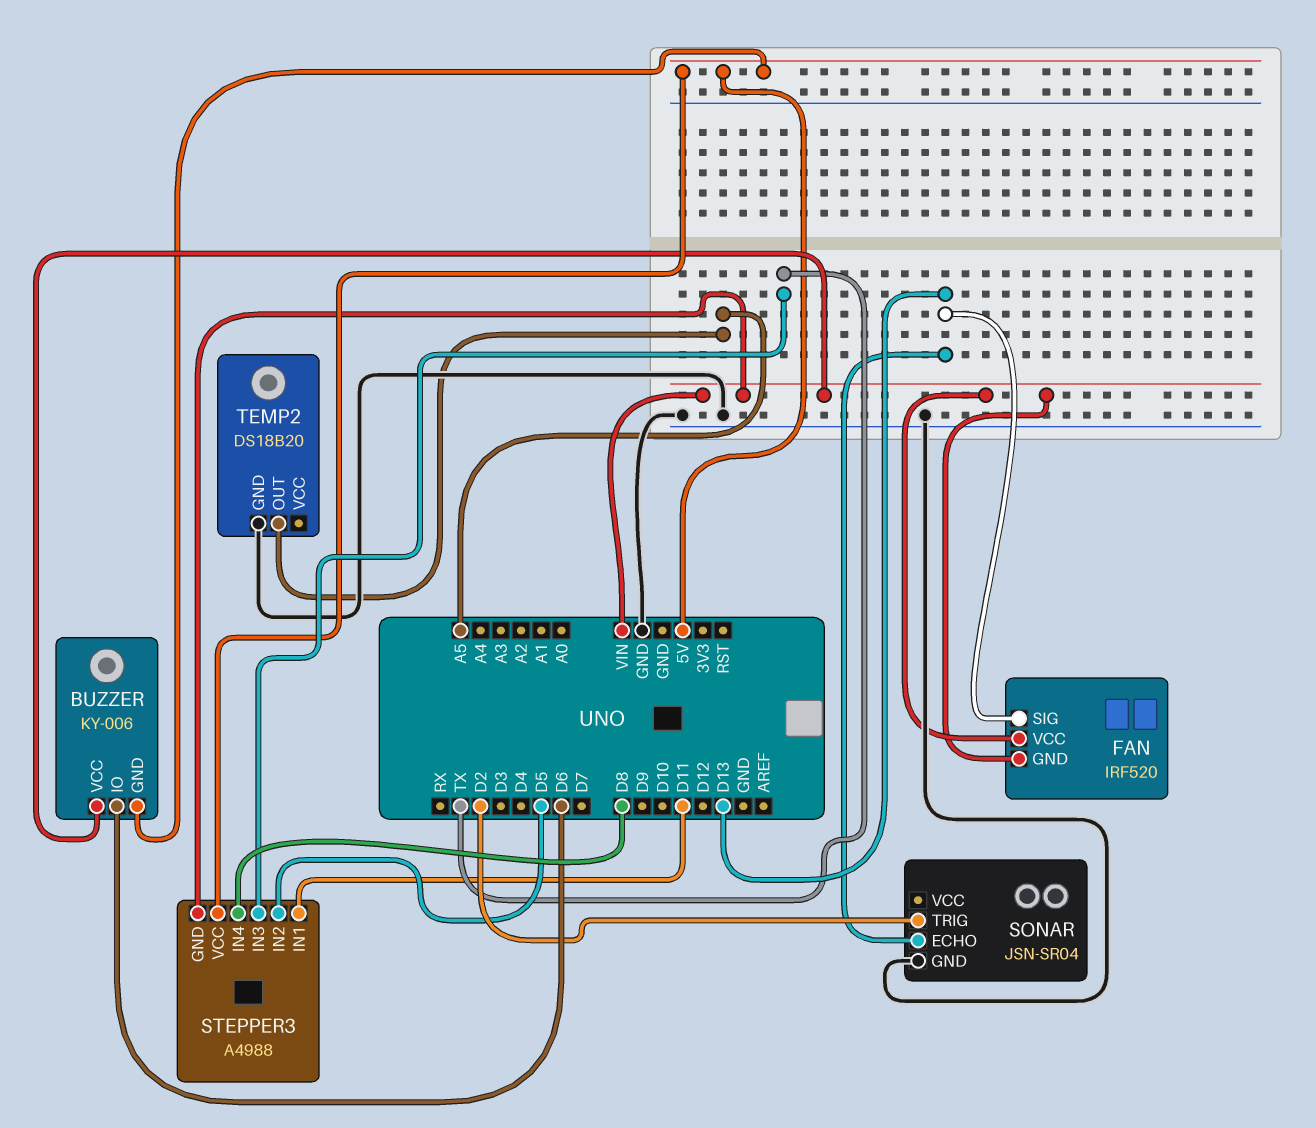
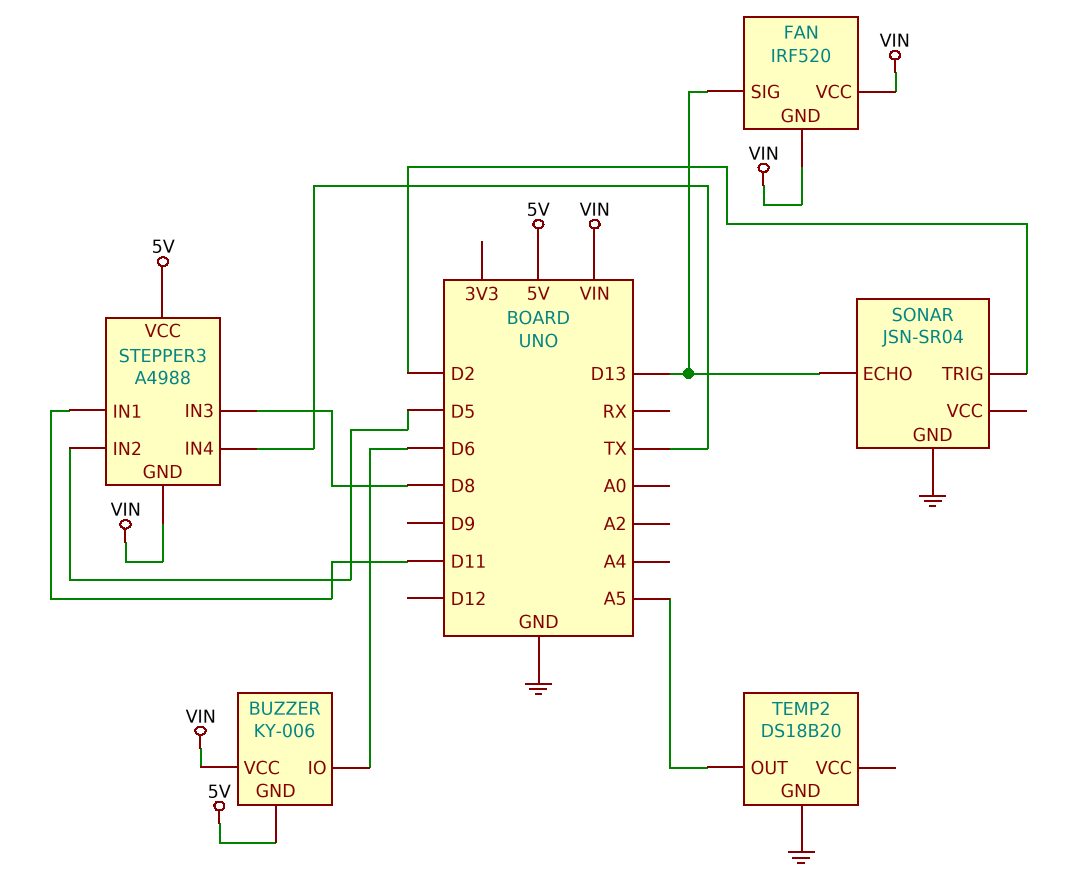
STEPPER3 pin IN3: TX -> D8
STEPPER3 pin IN4: D8 -> TX

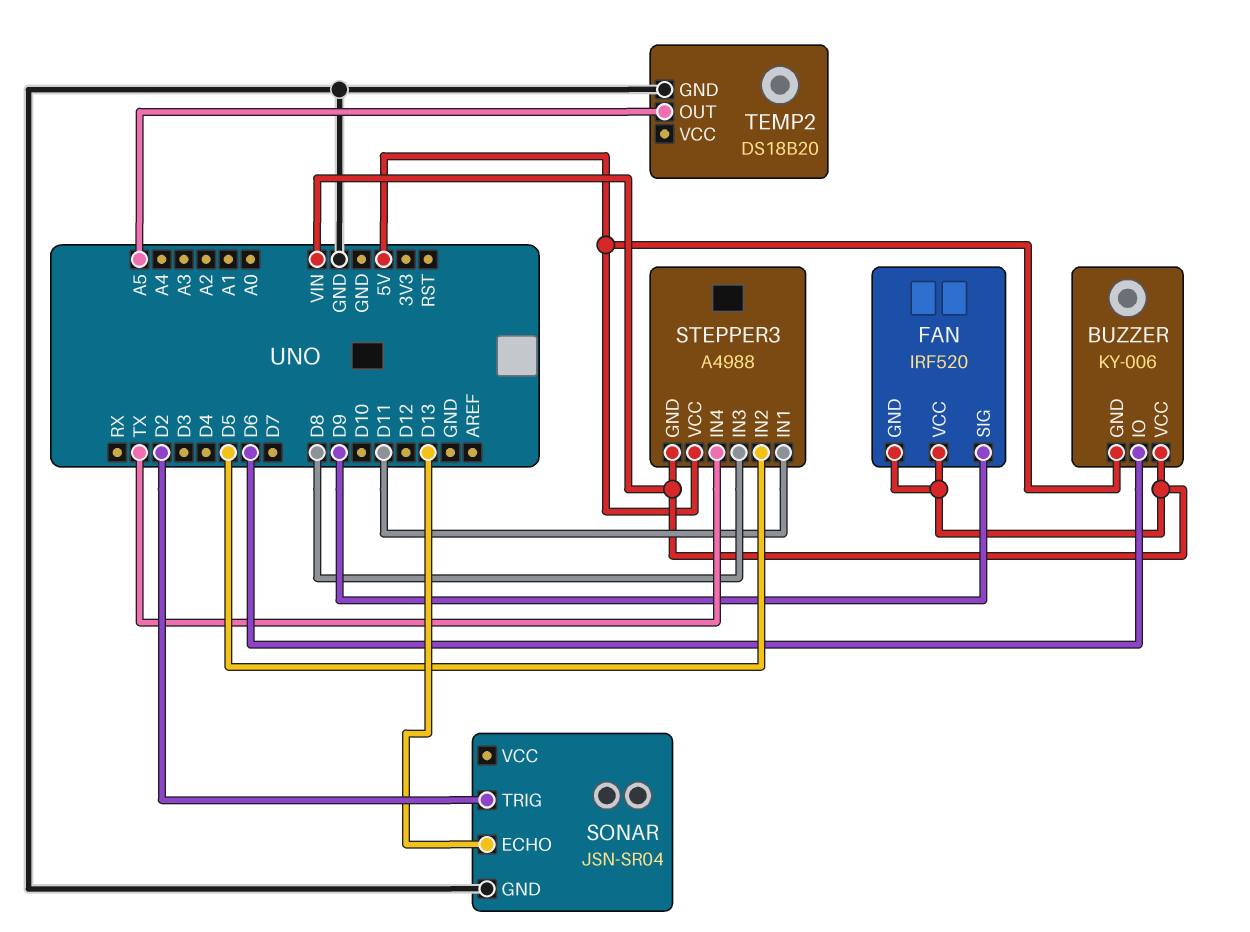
FAN pin SIG: D13 -> D9

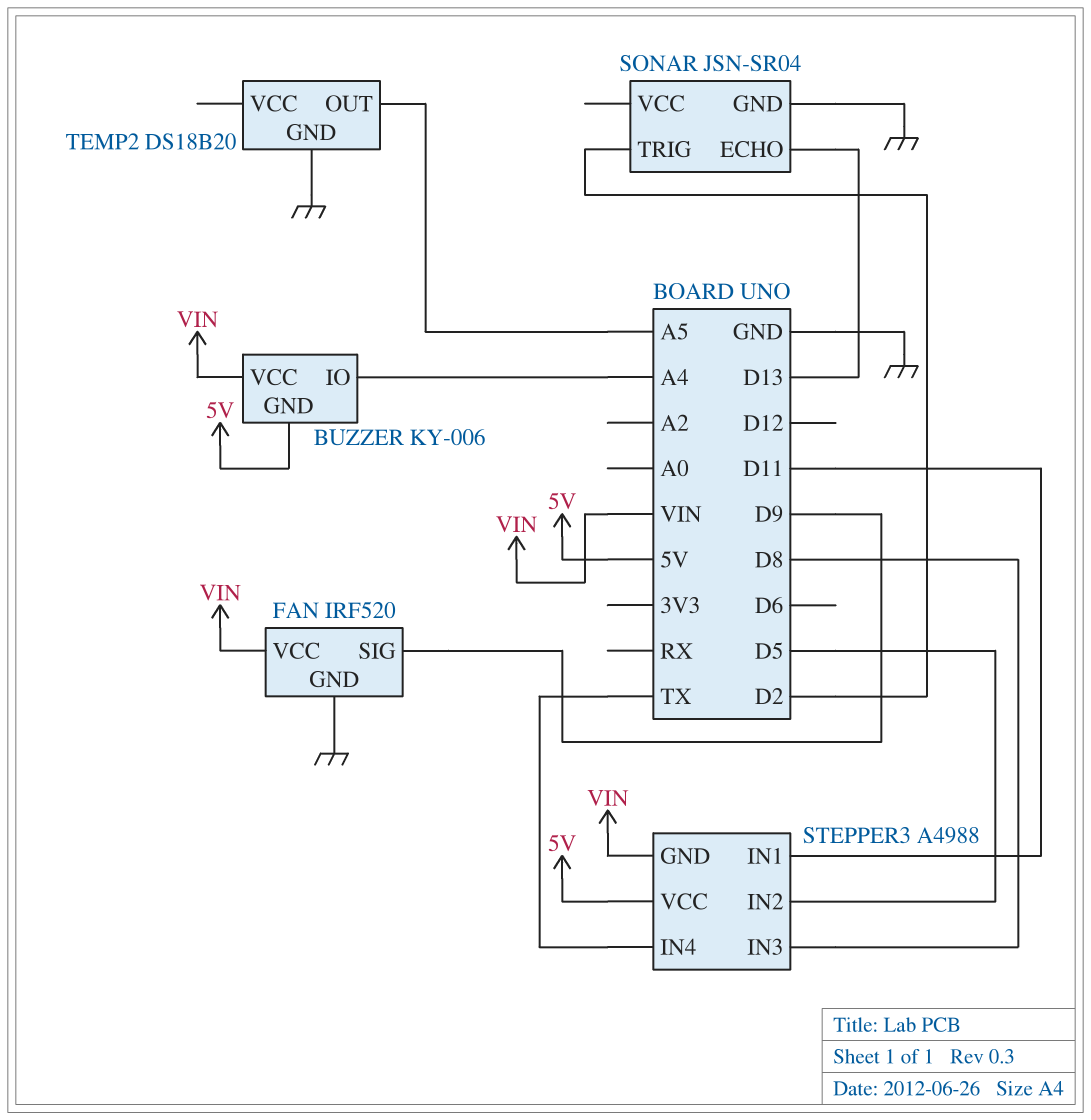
BUZZER pin IO: D6 -> A4
FAN pin GND: VIN -> GND

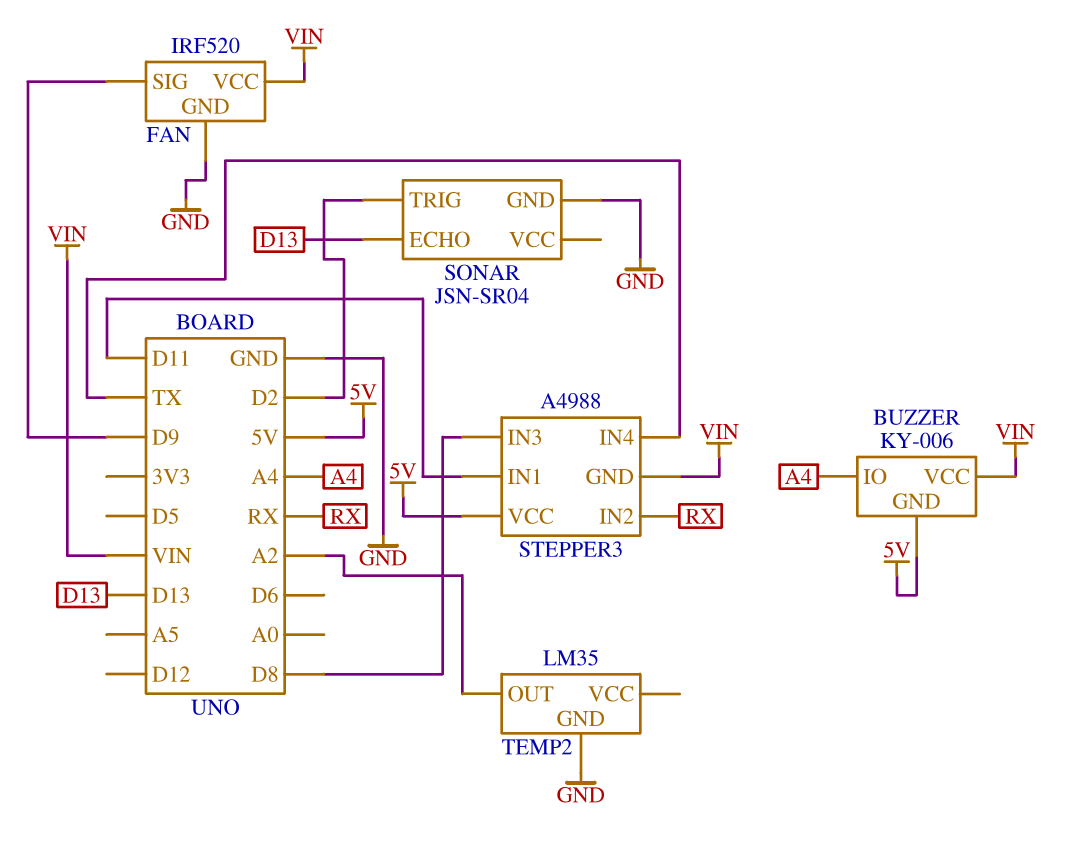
STEPPER3 pin IN2: D5 -> RX
TEMP2: DS18B20 -> LM35
TEMP2 pin OUT: A5 -> A2

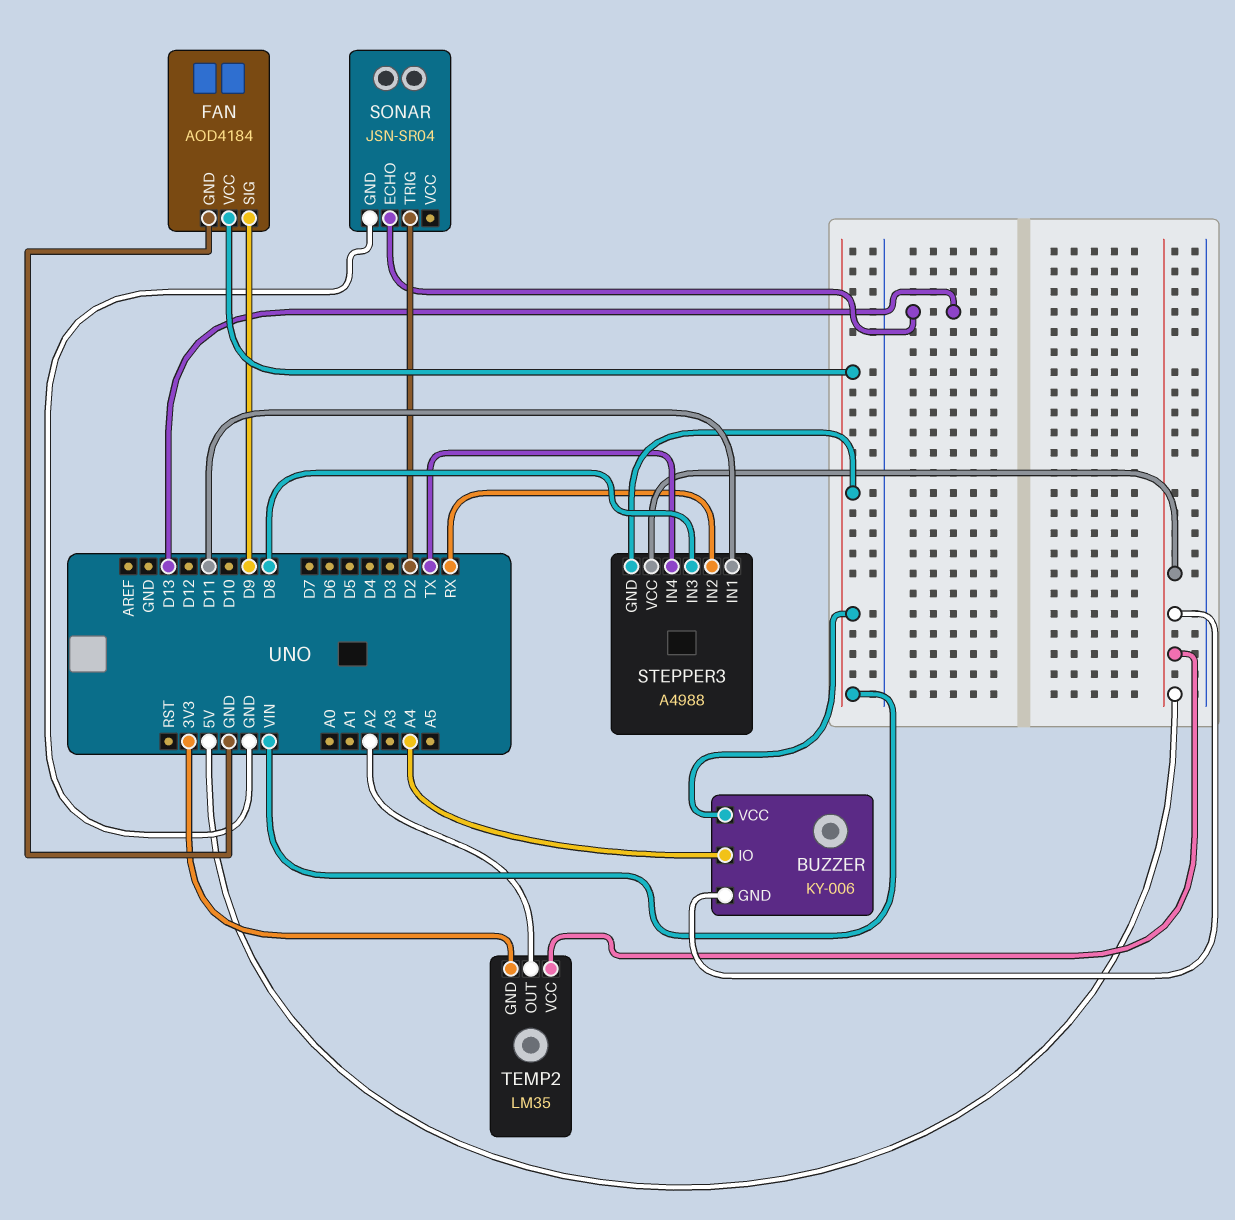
FAN: IRF520 -> AOD4184
TEMP2 pin GND: GND -> 3V3
TEMP2 pin VCC: none -> 5V

